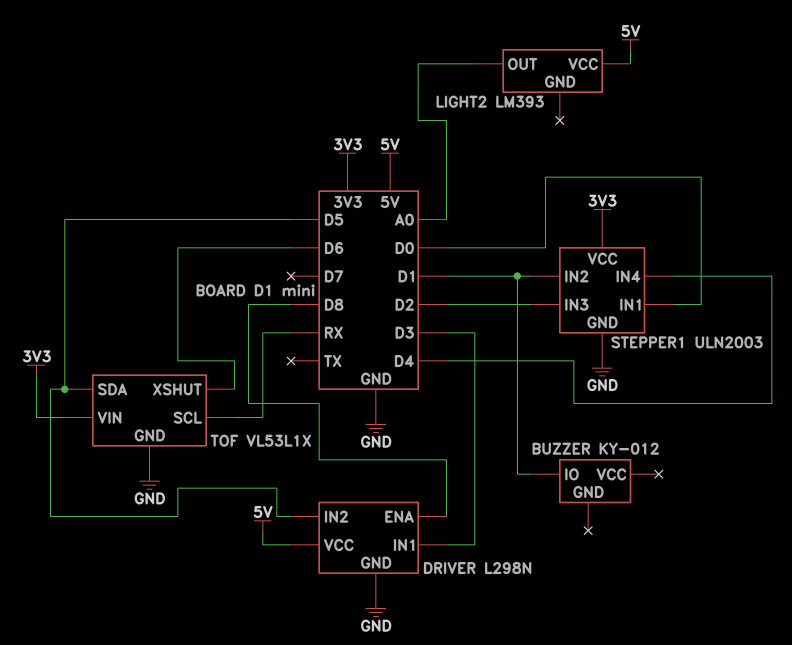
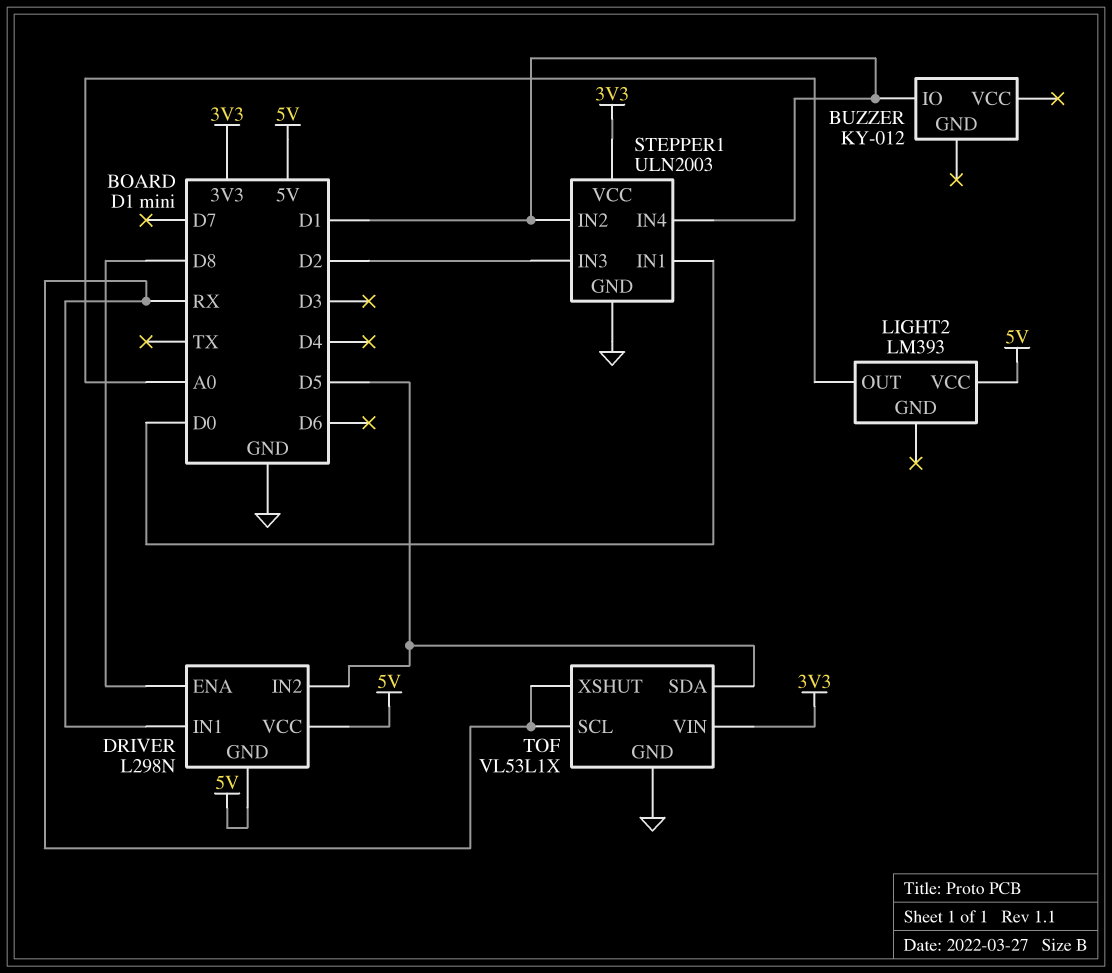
DRIVER pin GND: GND -> 5V
DRIVER pin IN1: D3 -> RX
STEPPER1 pin IN4: D4 -> D1
TOF pin XSHUT: D6 -> RX

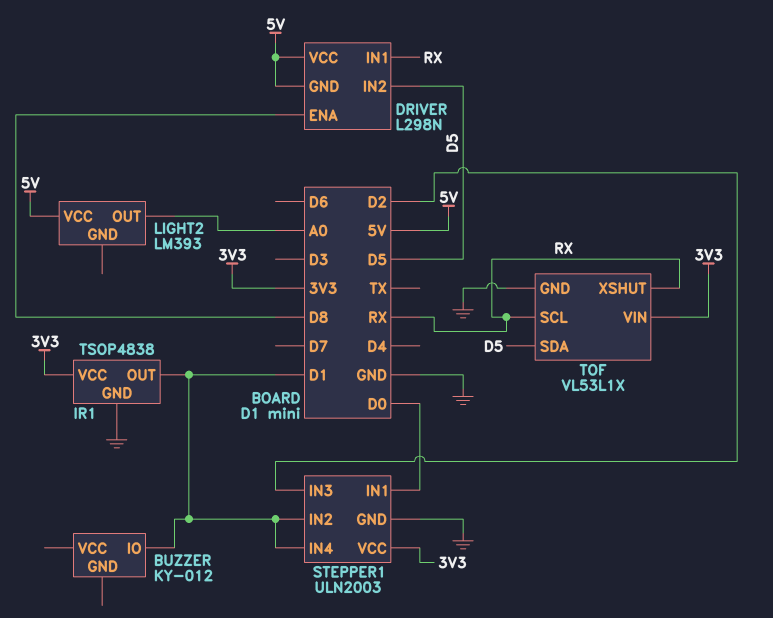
IR1: none -> TSOP4838
IR1 pin GND: none -> GND
IR1 pin OUT: none -> D1
IR1 pin VCC: none -> 3V3

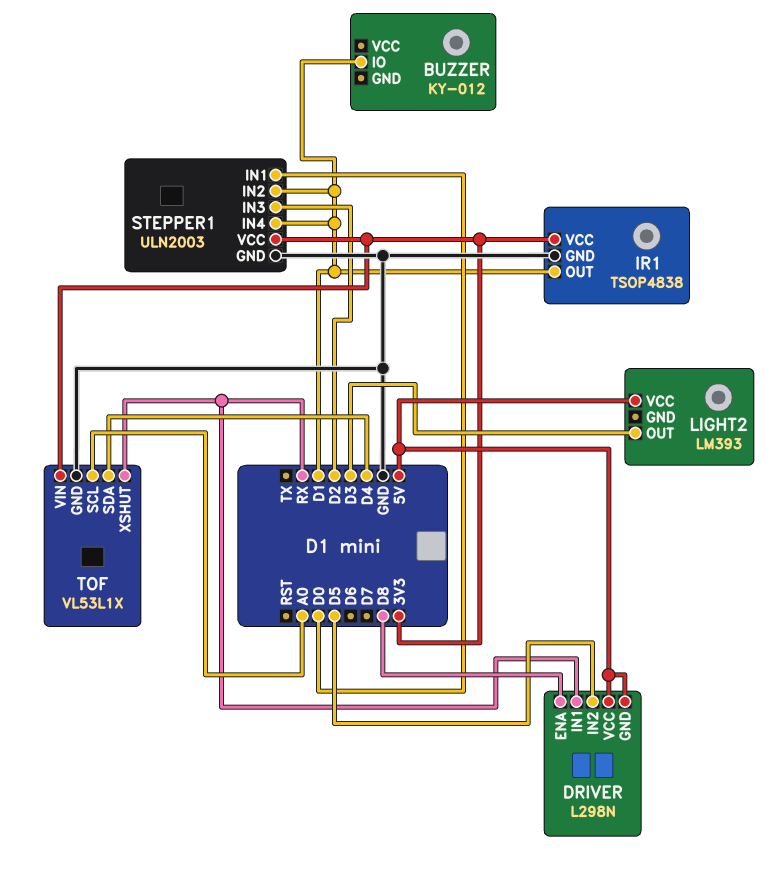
LIGHT2 pin OUT: A0 -> D3
TOF pin SCL: RX -> A0
TOF pin SDA: D5 -> D4

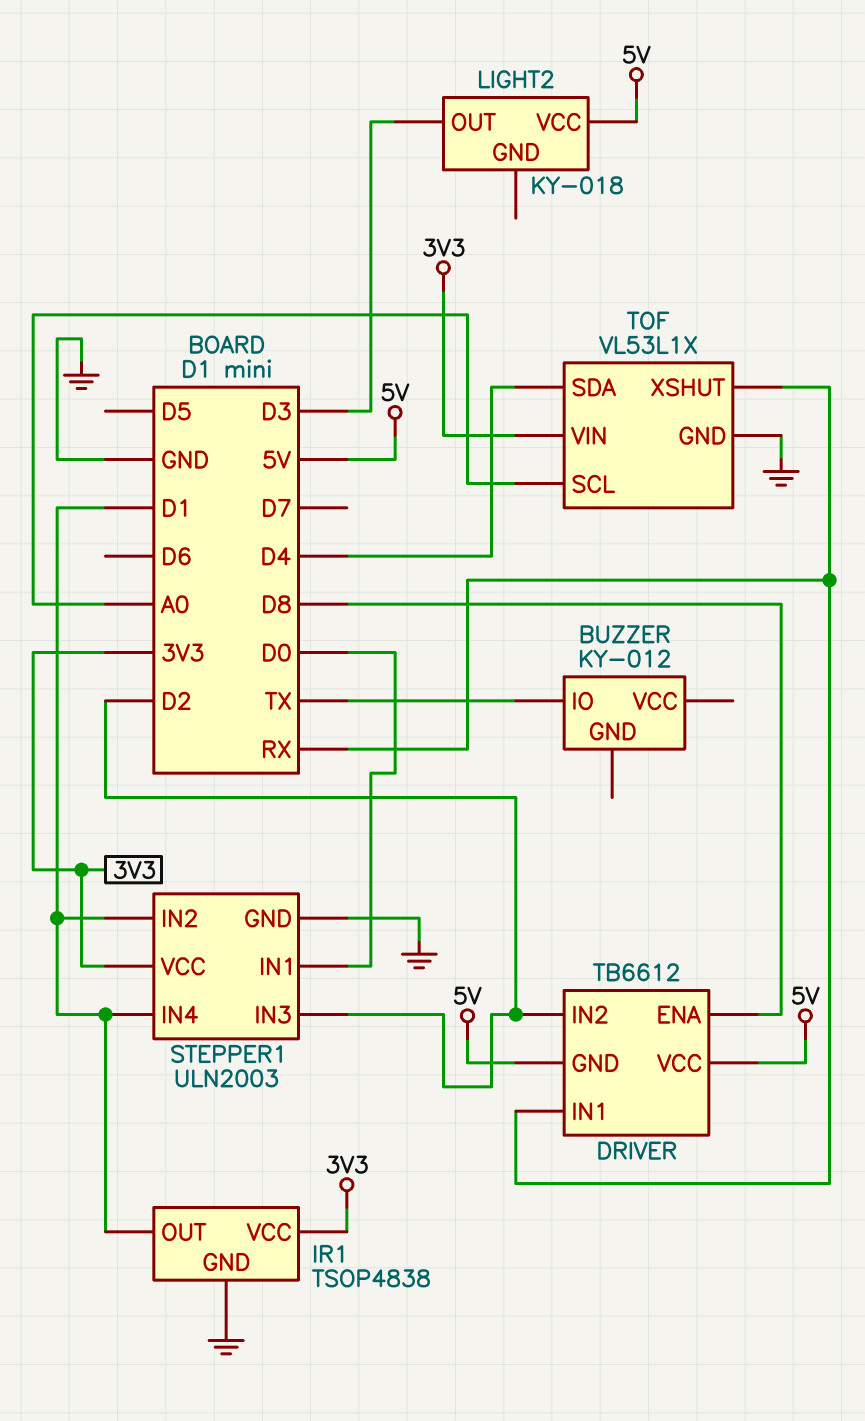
BUZZER pin IO: D1 -> TX
DRIVER: L298N -> TB6612
DRIVER pin IN2: D5 -> D2
LIGHT2: LM393 -> KY-018

